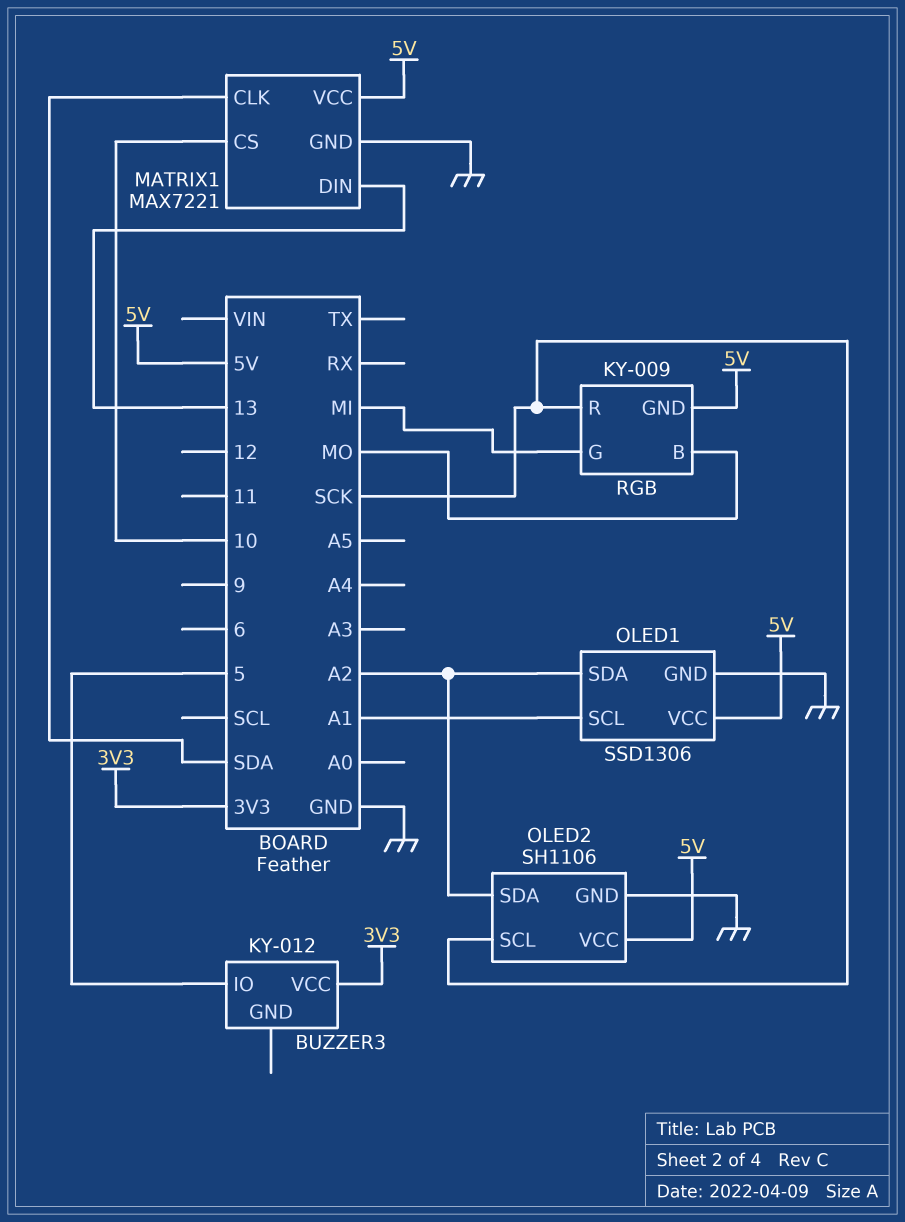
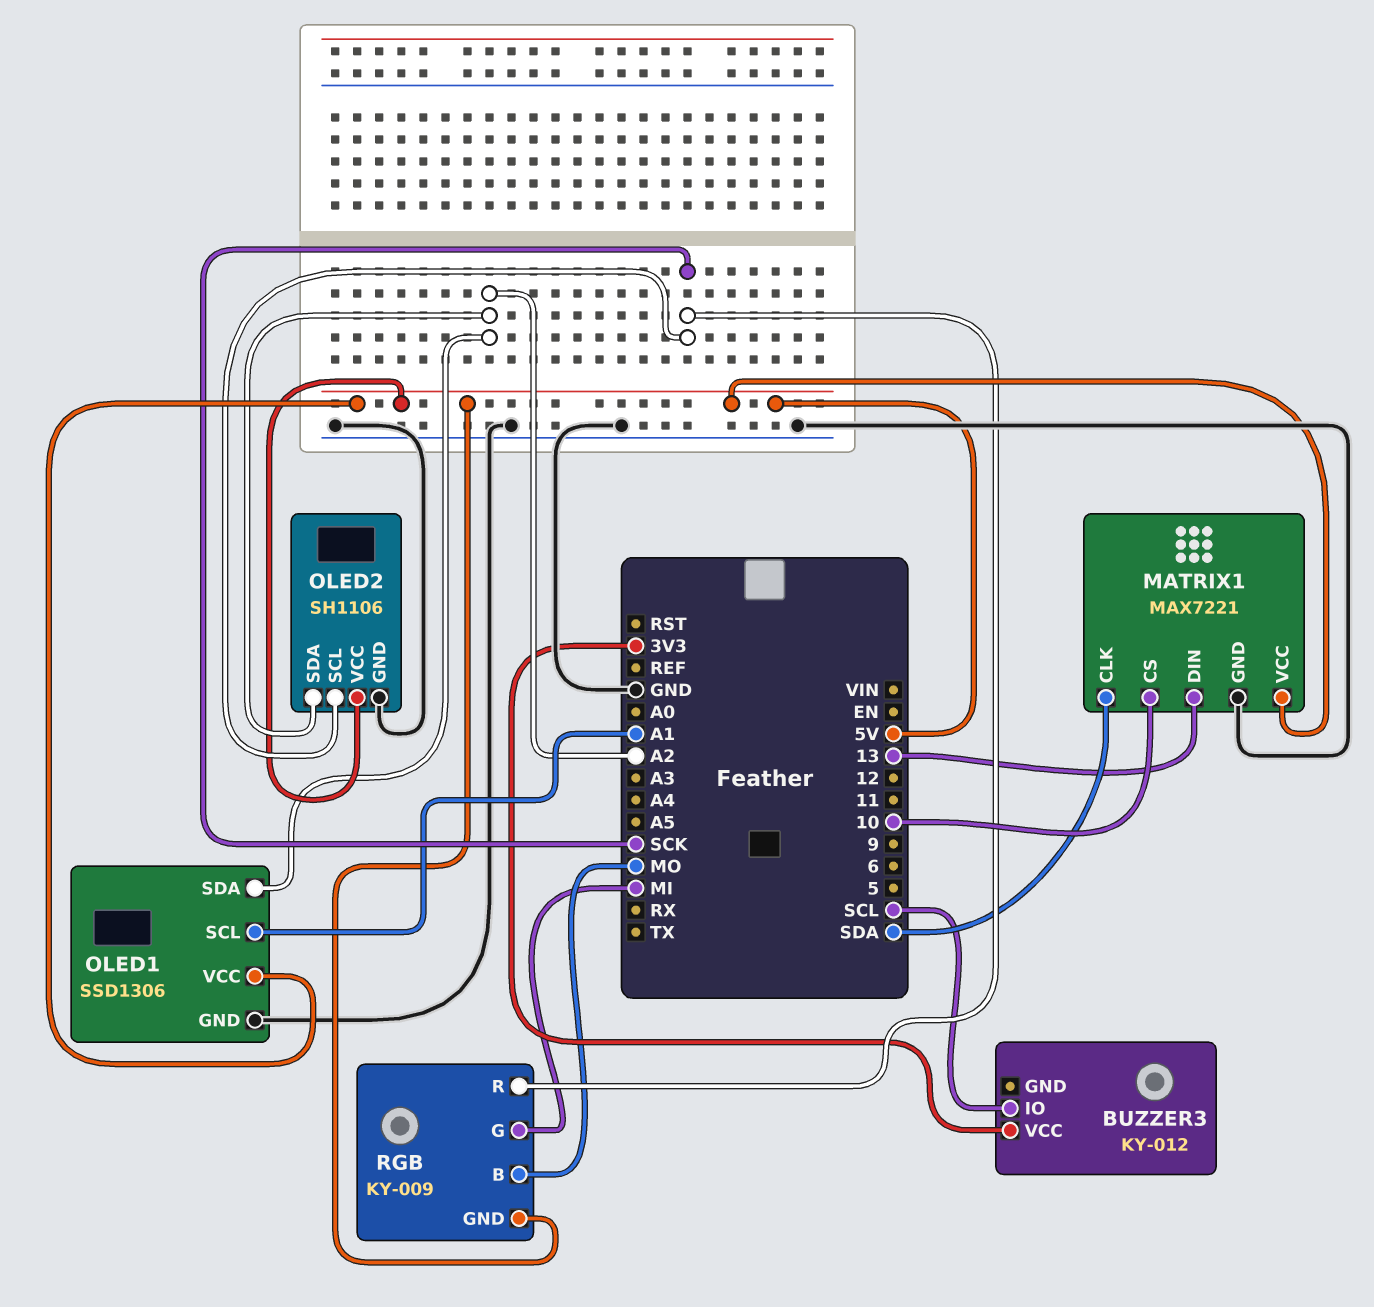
BUZZER3 pin IO: 5 -> SCL

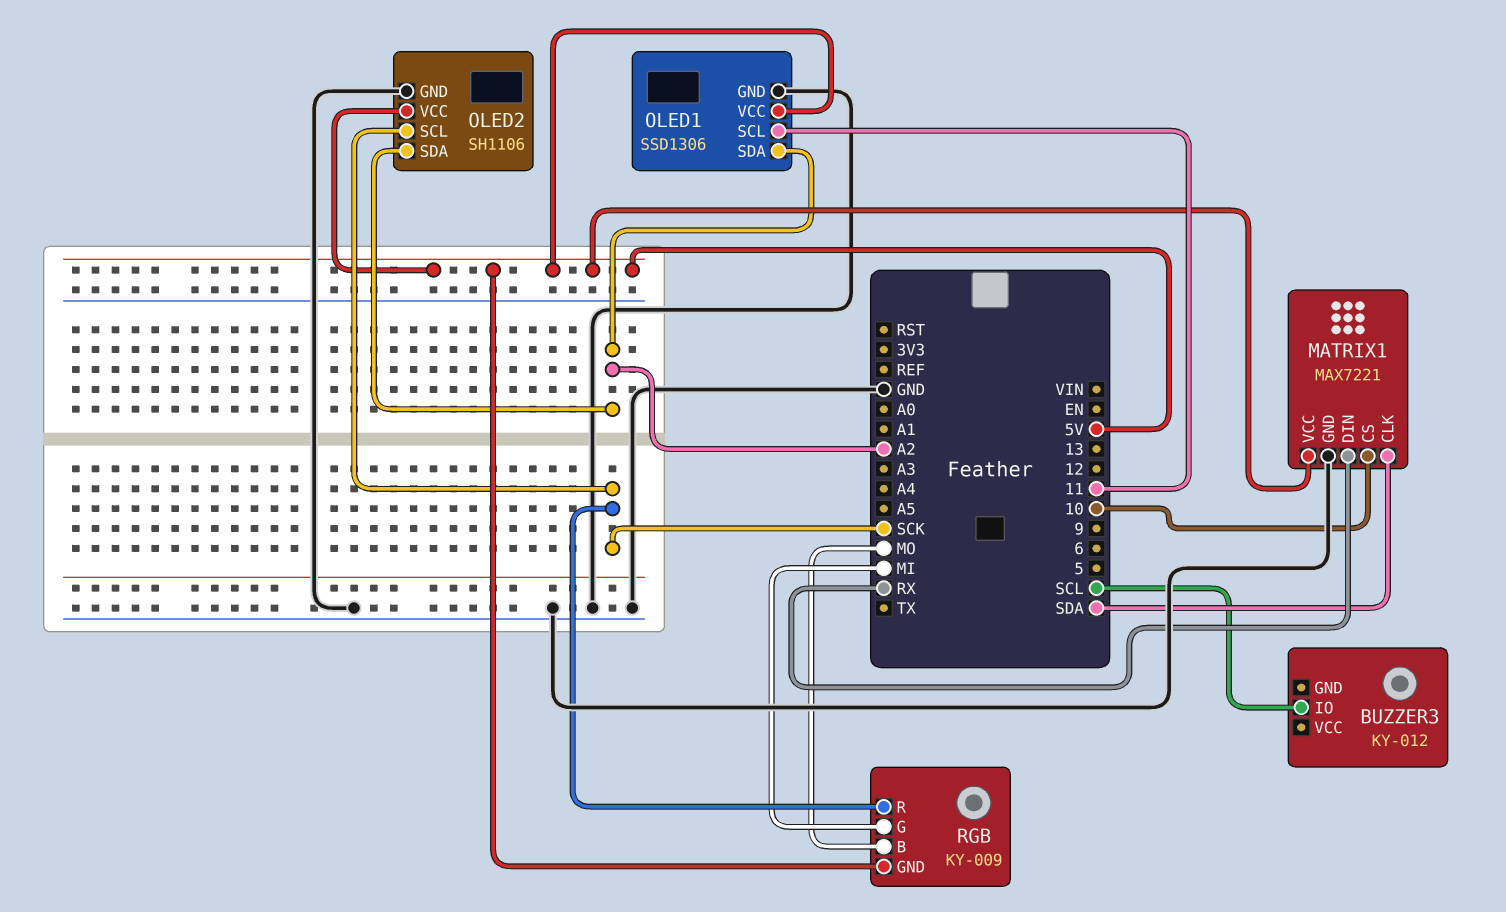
BUZZER3 pin VCC: 3V3 -> none
MATRIX1 pin DIN: 13 -> RX
OLED1 pin SCL: A1 -> 11

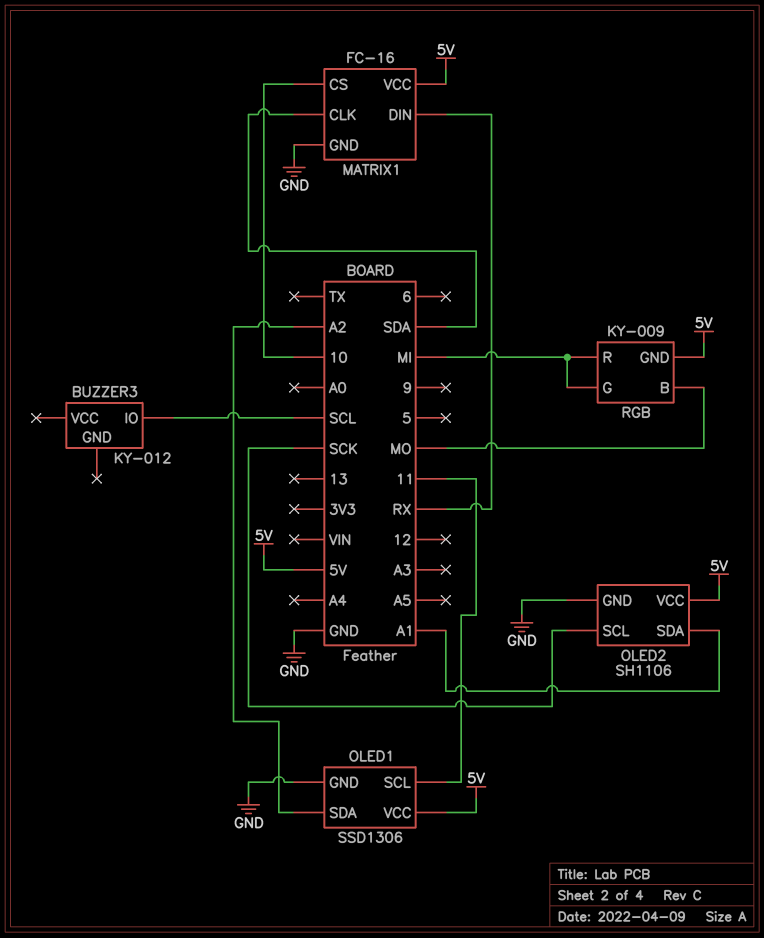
MATRIX1: MAX7221 -> FC-16
OLED2 pin SDA: A2 -> A1
RGB pin R: SCK -> MI

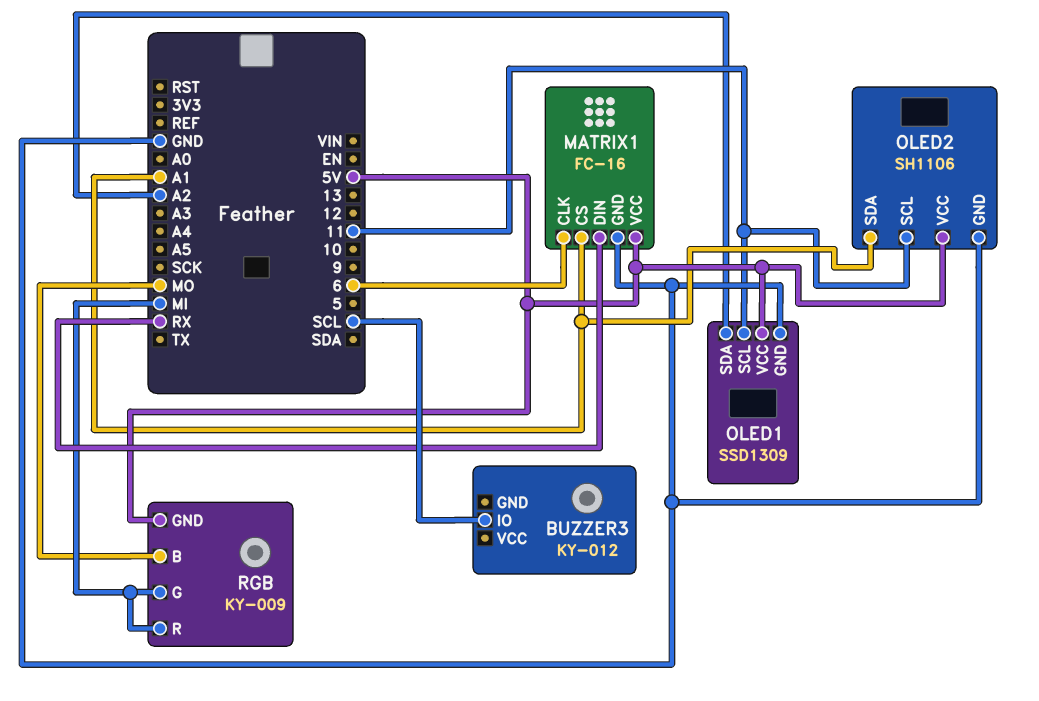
MATRIX1 pin CLK: SDA -> 6
MATRIX1 pin CS: 10 -> A1
OLED1: SSD1306 -> SSD1309
OLED2 pin SCL: SCK -> 11

